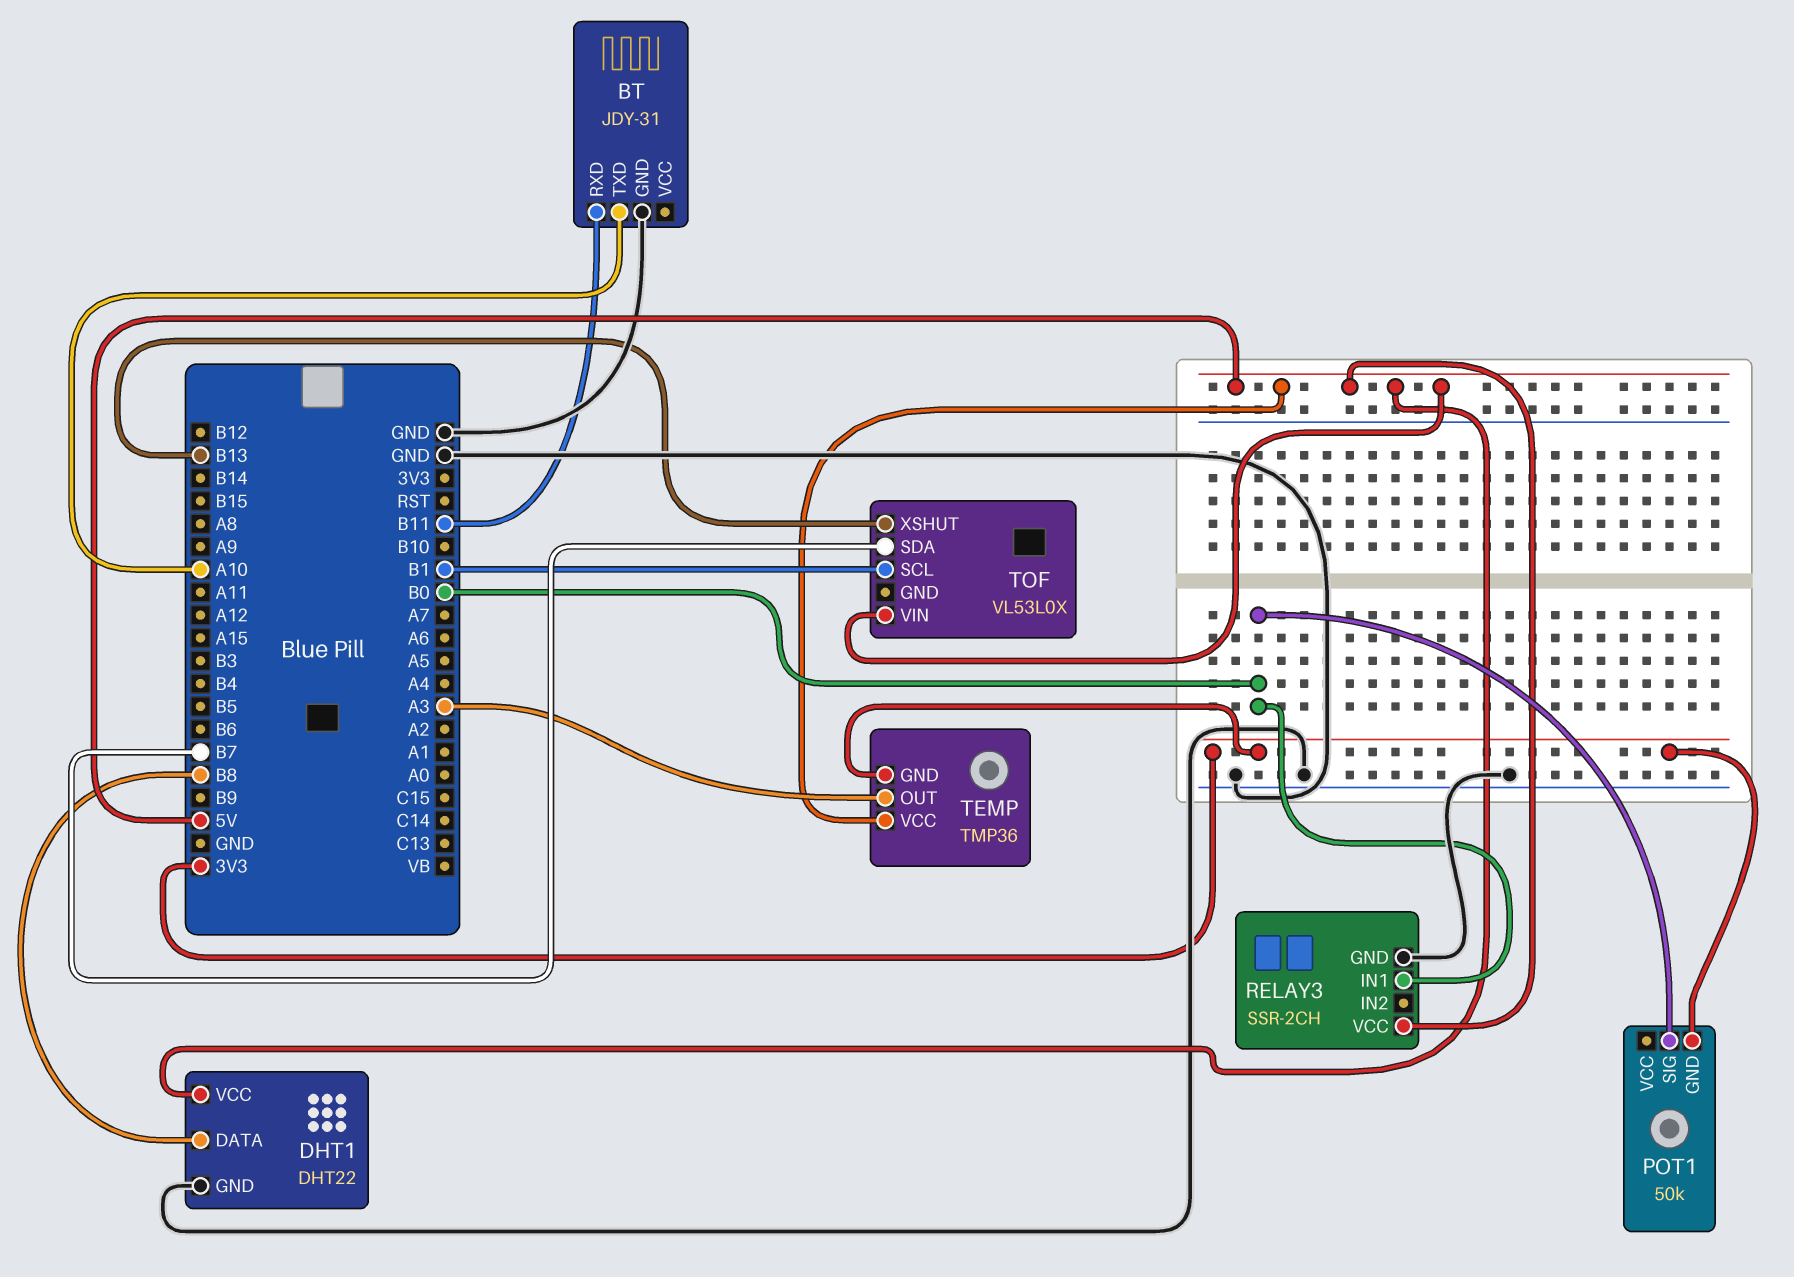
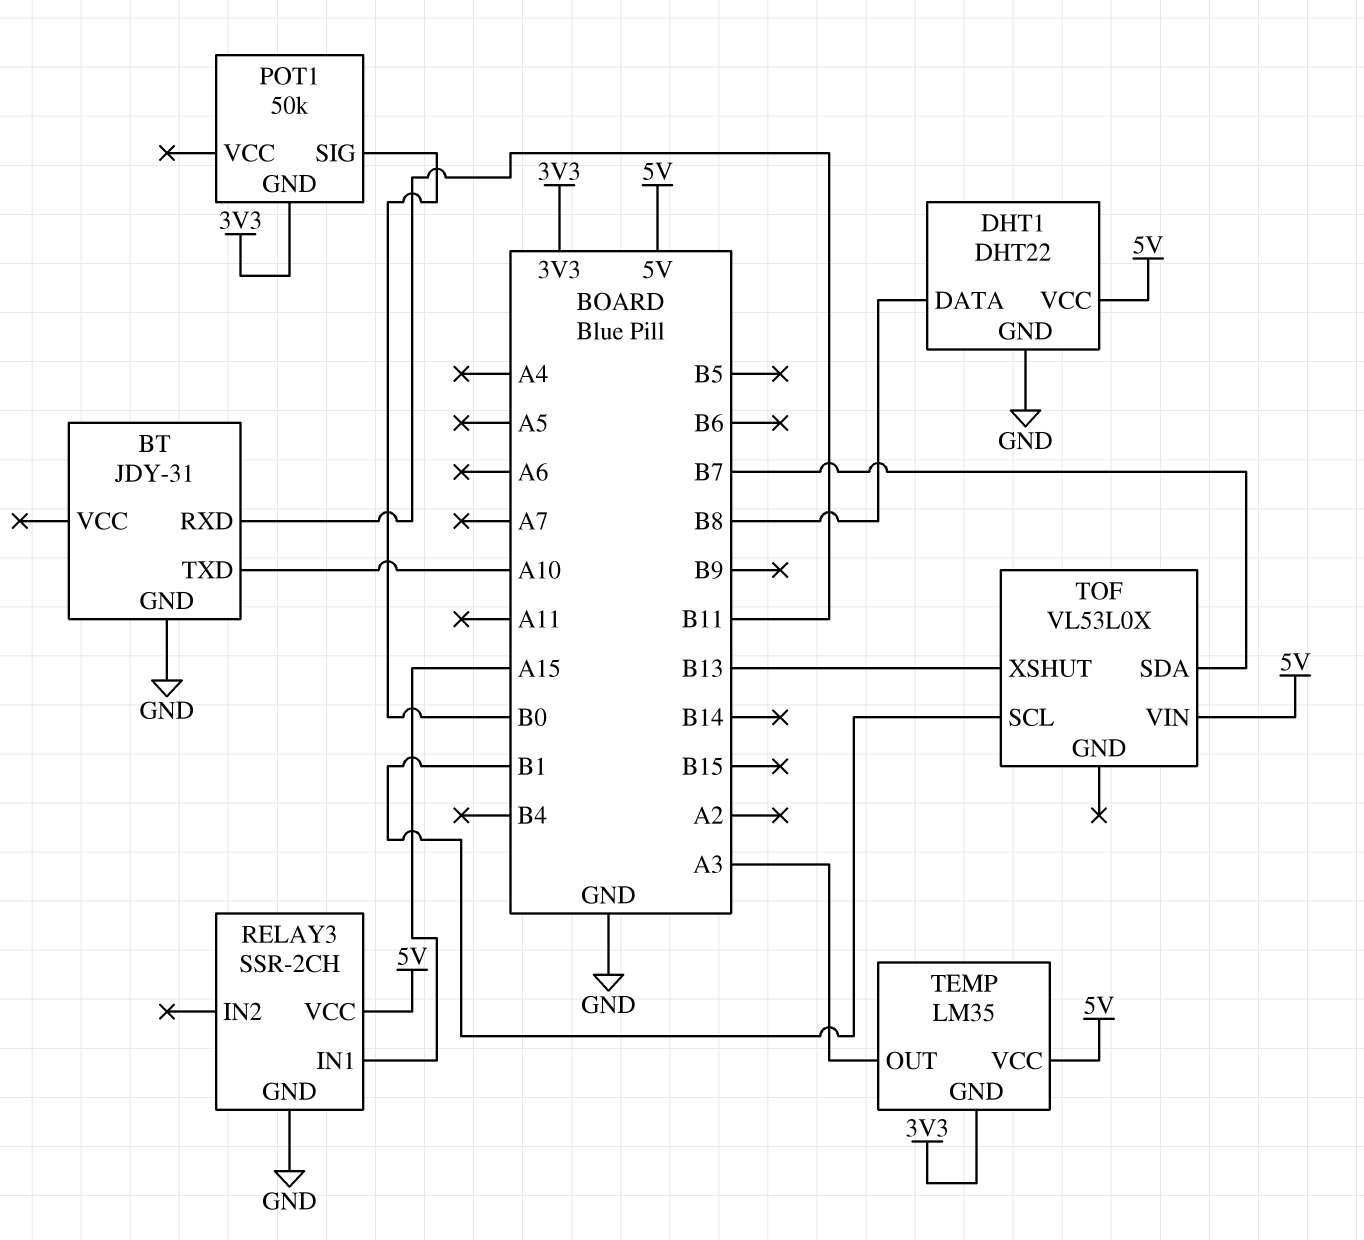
RELAY3 pin IN1: B0 -> A15
TEMP: TMP36 -> LM35

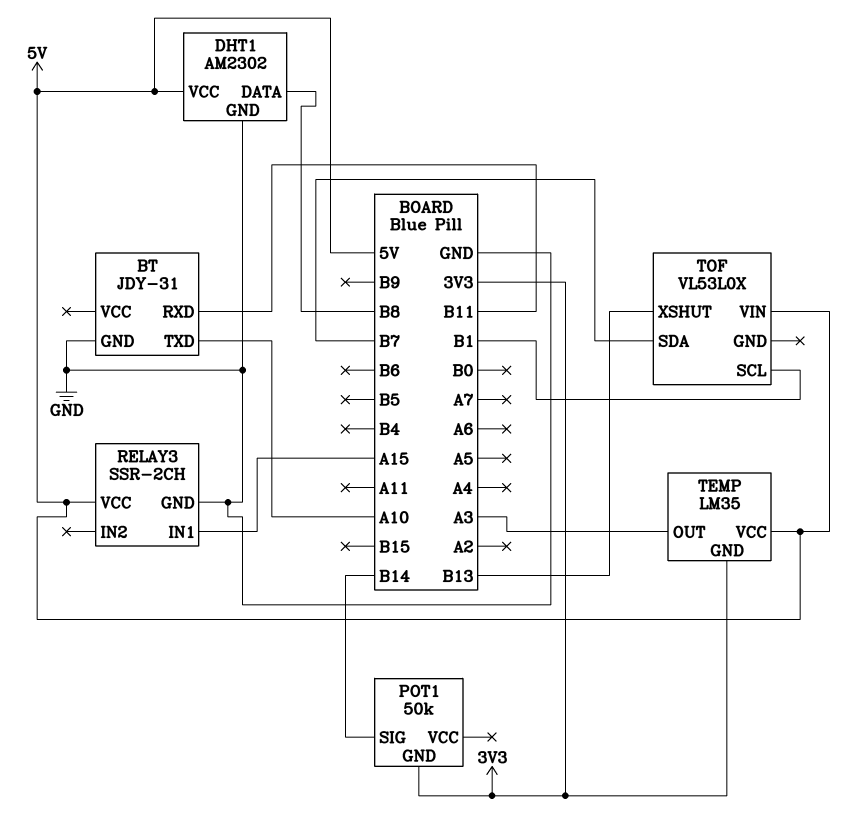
DHT1: DHT22 -> AM2302
POT1 pin SIG: B0 -> B14

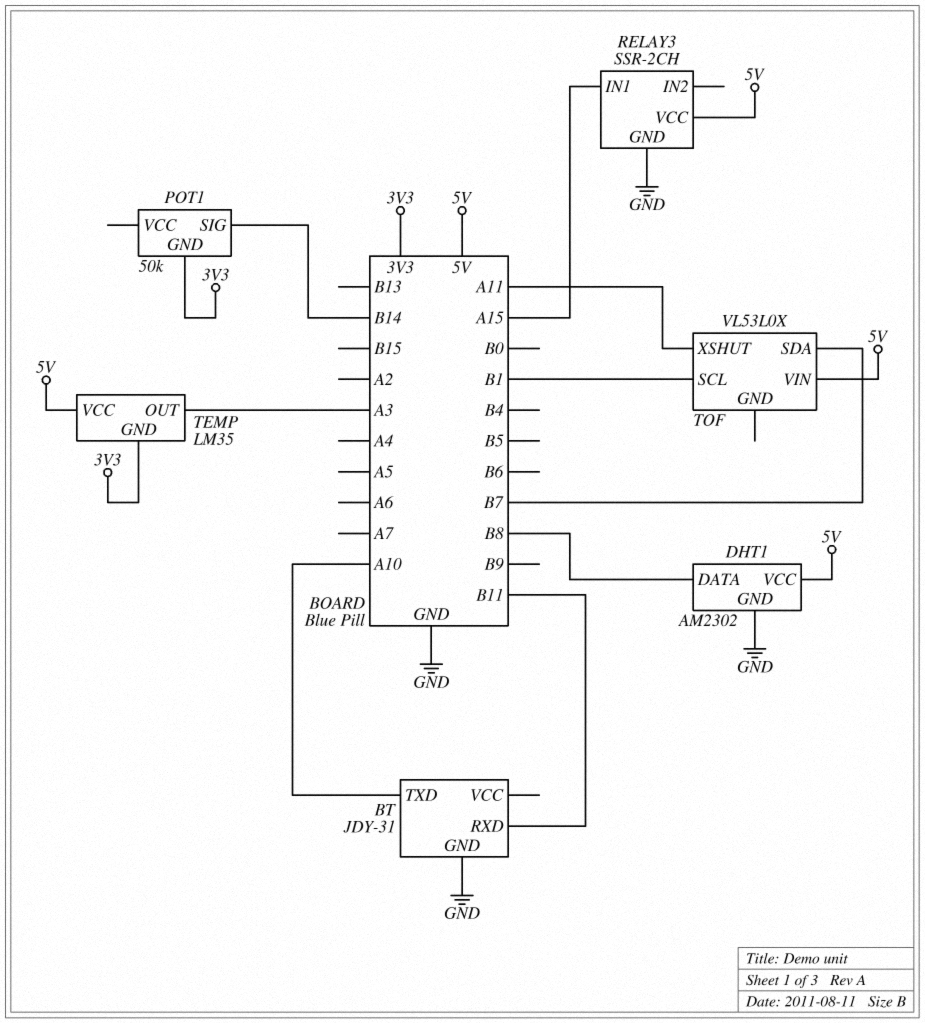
TOF pin XSHUT: B13 -> A11

